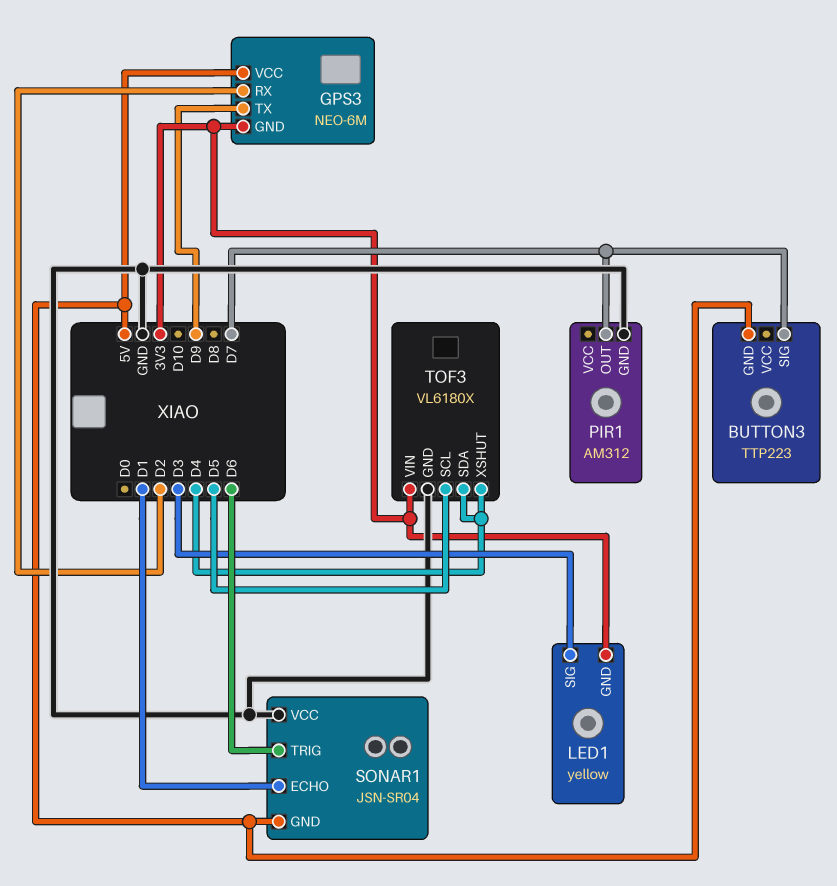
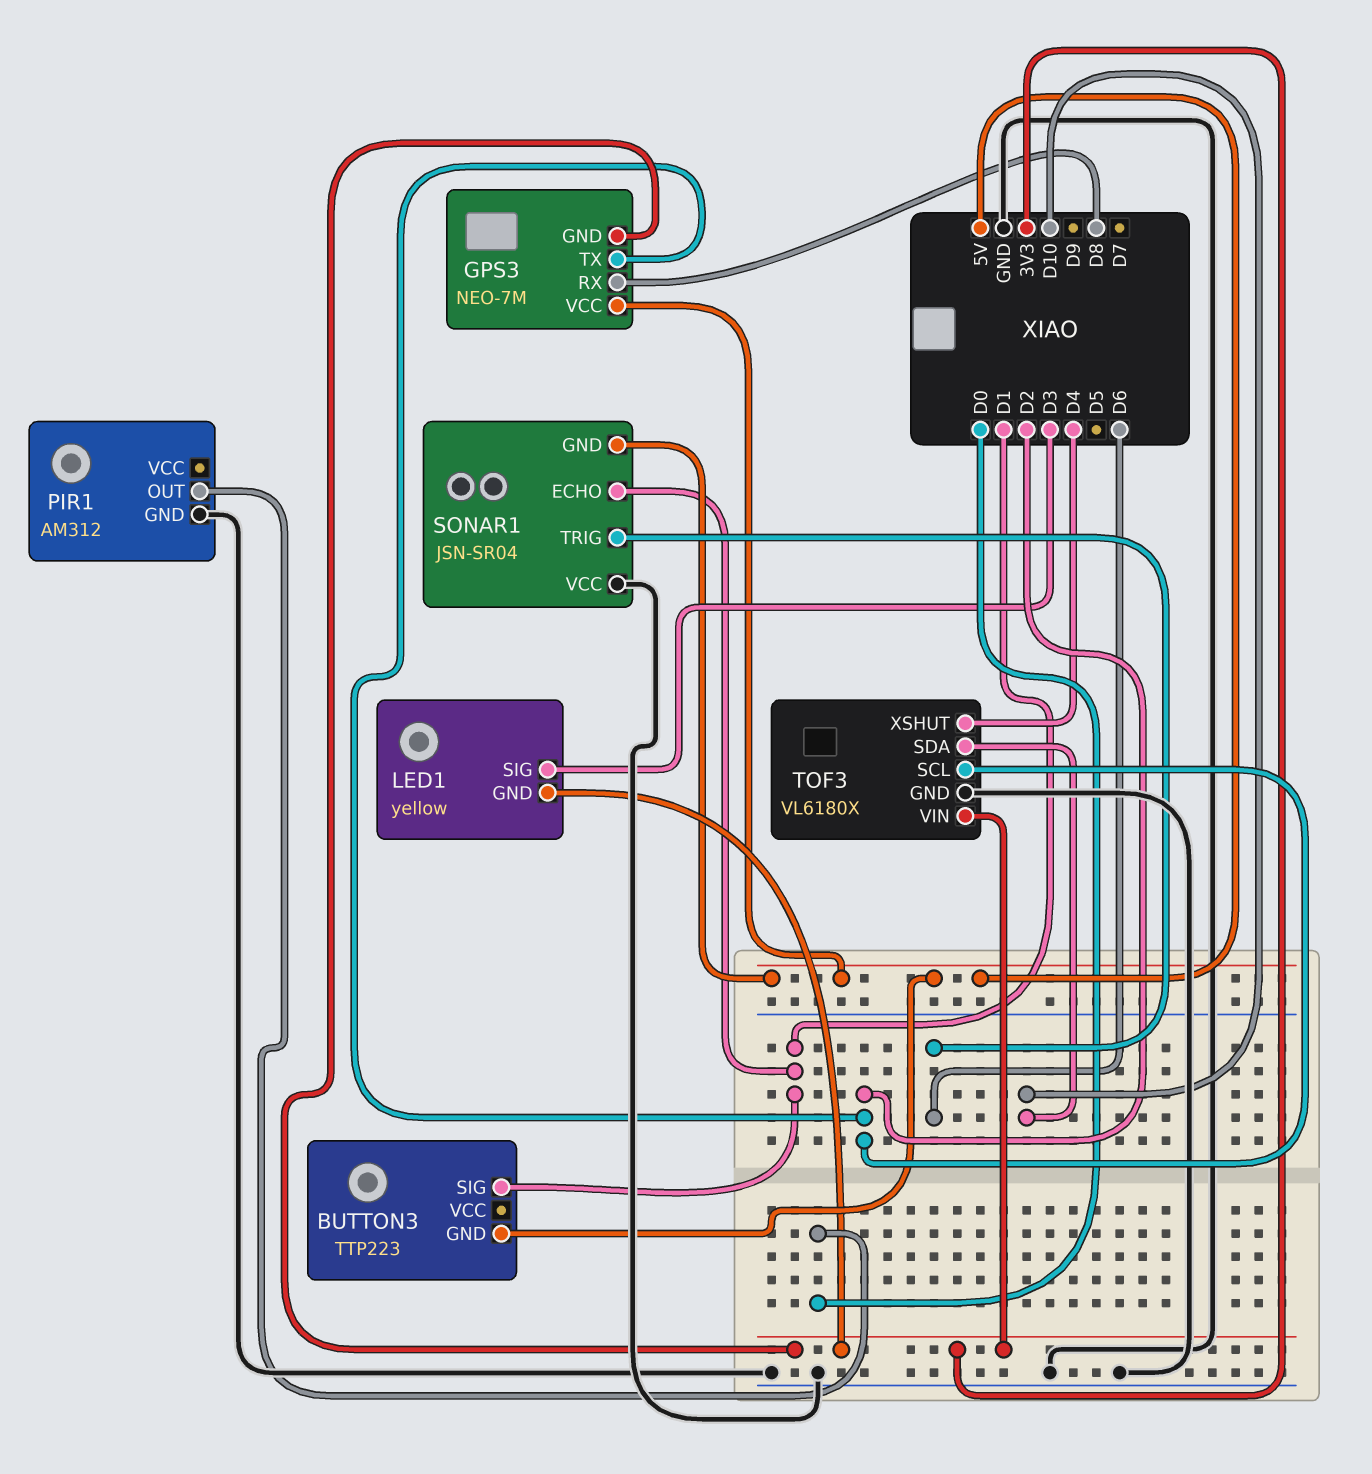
BUTTON3 pin SIG: D7 -> D1
GPS3: NEO-6M -> NEO-7M
GPS3 pin RX: D2 -> D8
GPS3 pin TX: D9 -> D2
PIR1 pin OUT: D7 -> D0
TOF3 pin SCL: D5 -> D2
TOF3 pin SDA: D4 -> D10

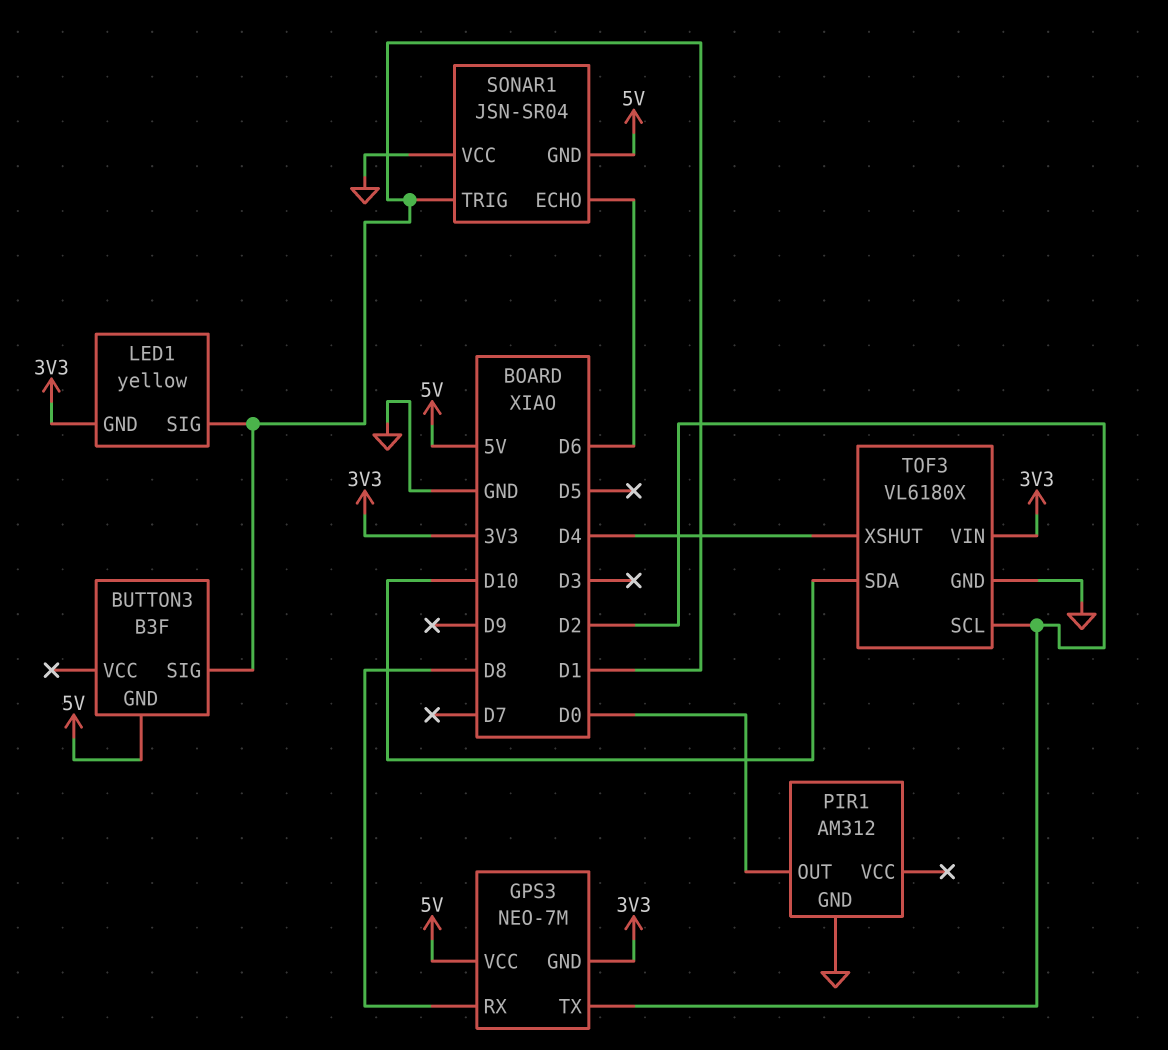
BUTTON3: TTP223 -> B3F
LED1 pin SIG: D3 -> D1
SONAR1 pin ECHO: D1 -> D6
SONAR1 pin TRIG: D6 -> D1

